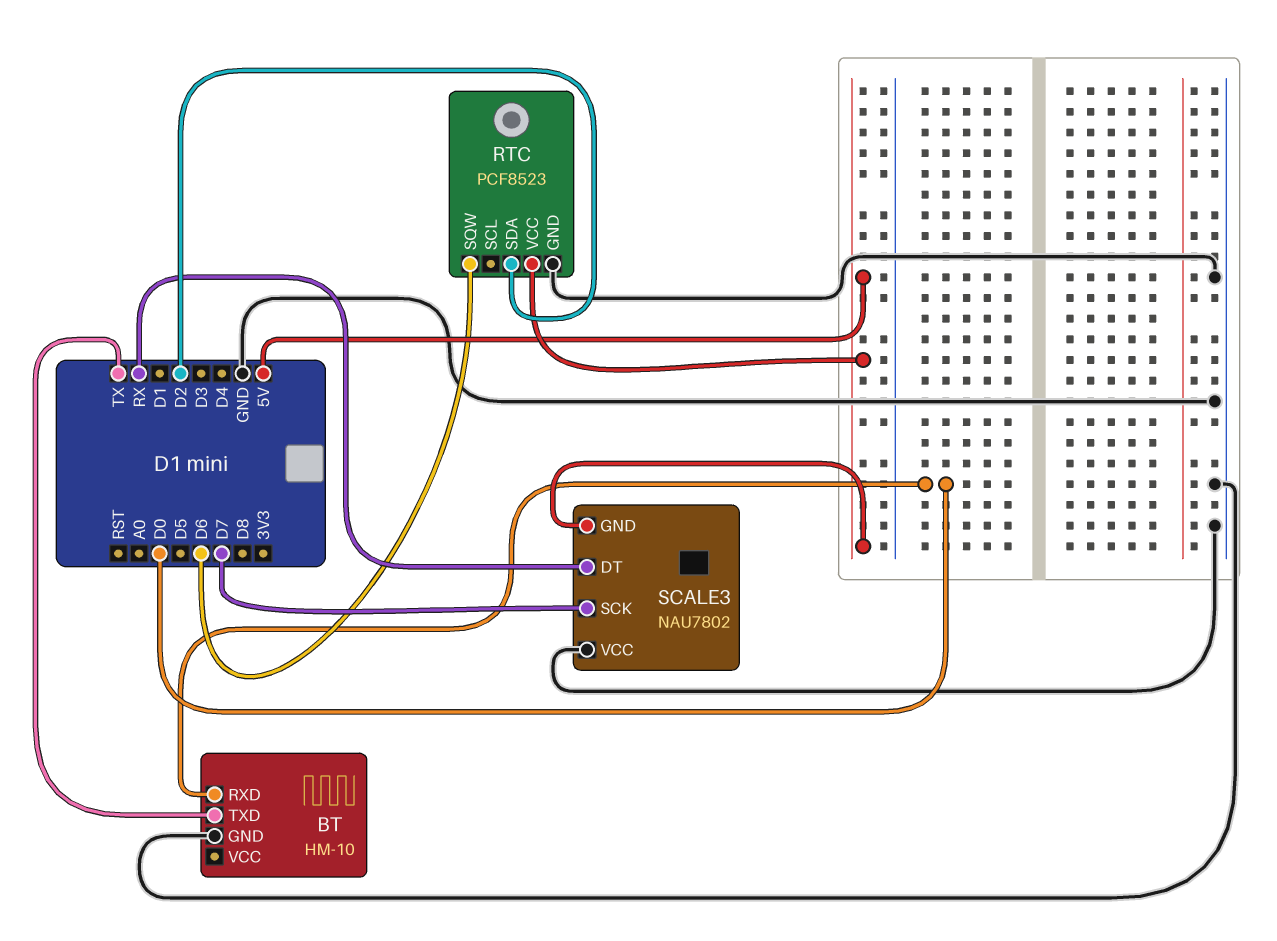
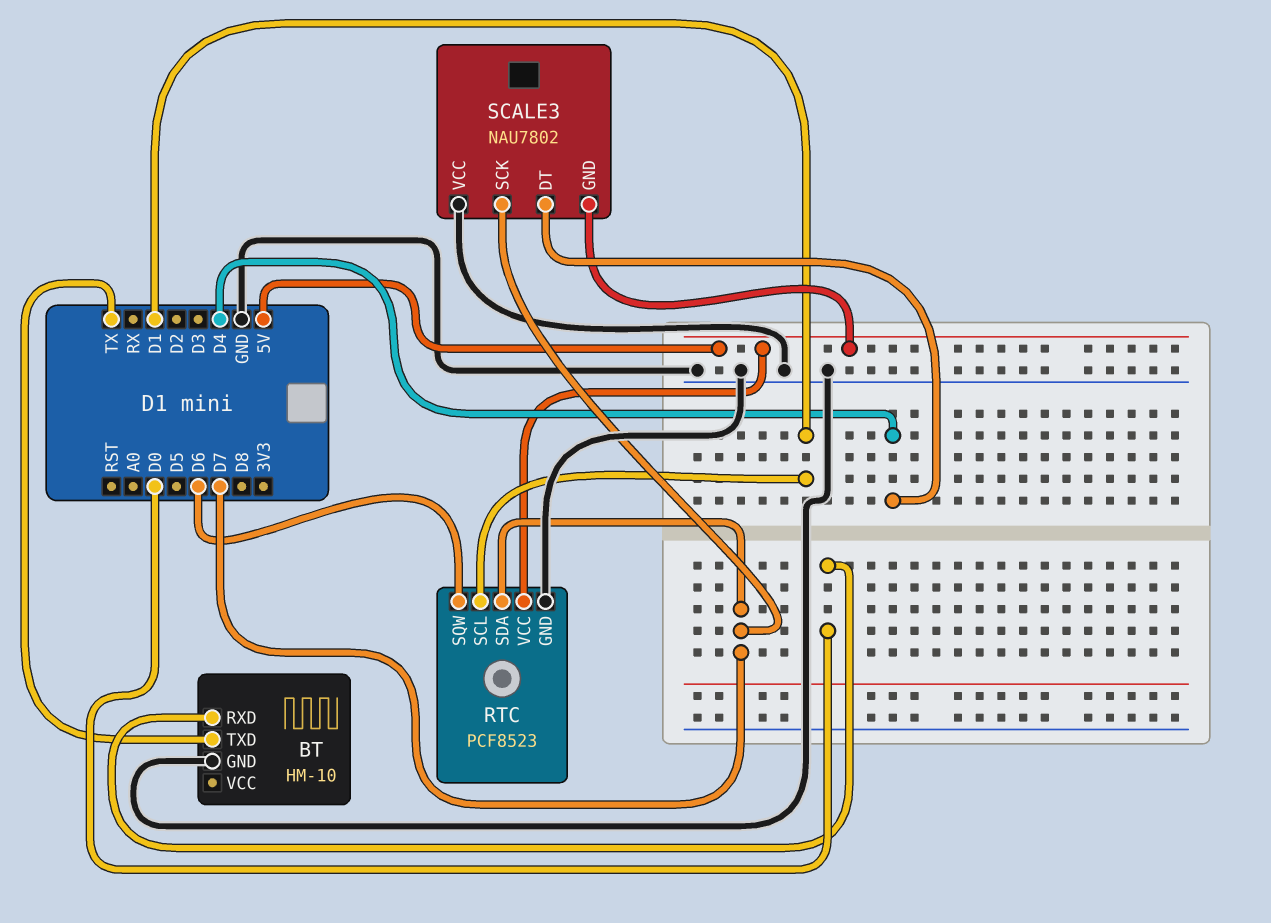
RTC pin SCL: none -> D1
RTC pin SDA: D2 -> D7
SCALE3 pin DT: RX -> D4

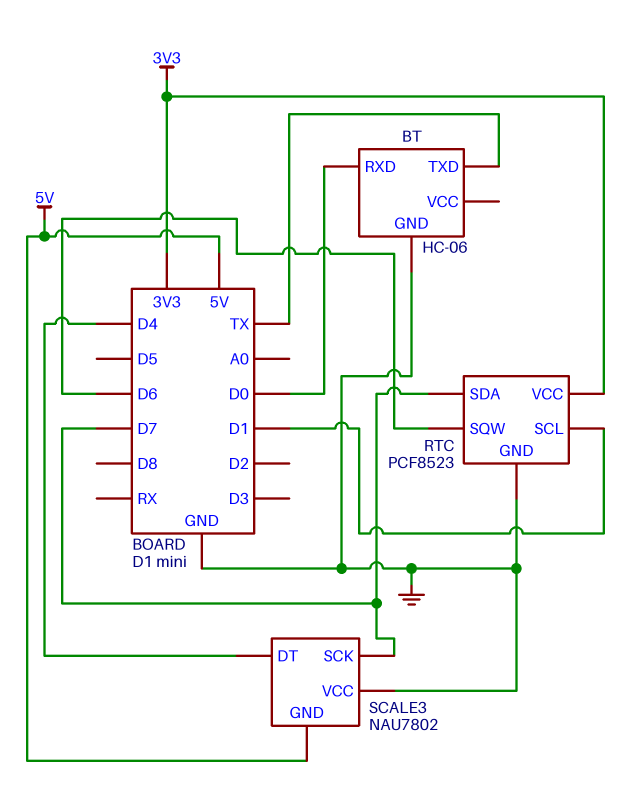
BT: HM-10 -> HC-06
RTC pin VCC: 5V -> 3V3

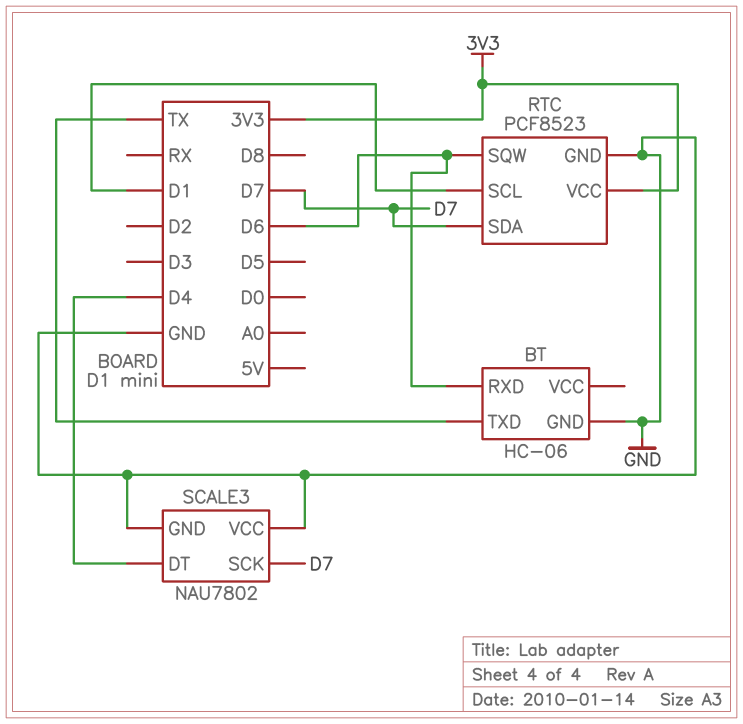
BT pin RXD: D0 -> D6
SCALE3 pin GND: 5V -> GND

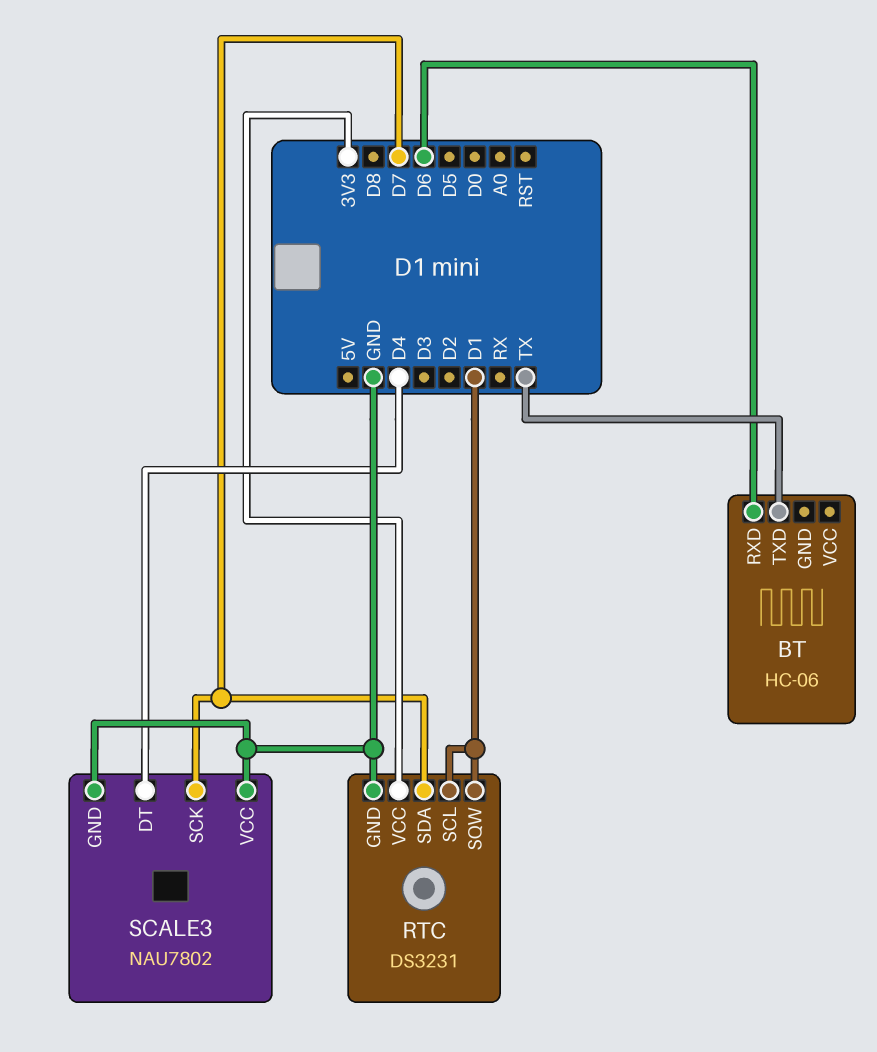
BT pin GND: GND -> none
RTC: PCF8523 -> DS3231
RTC pin SQW: D6 -> D1

